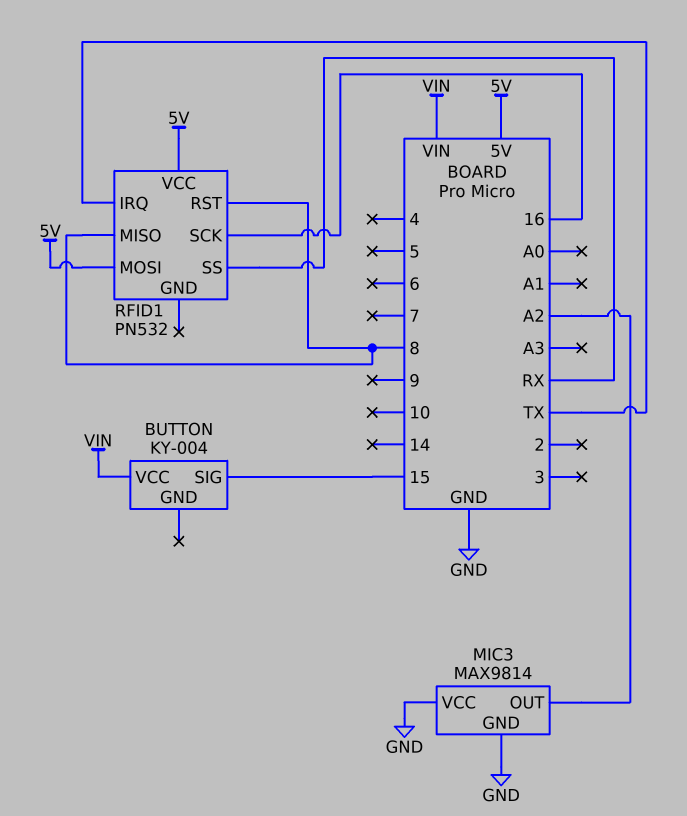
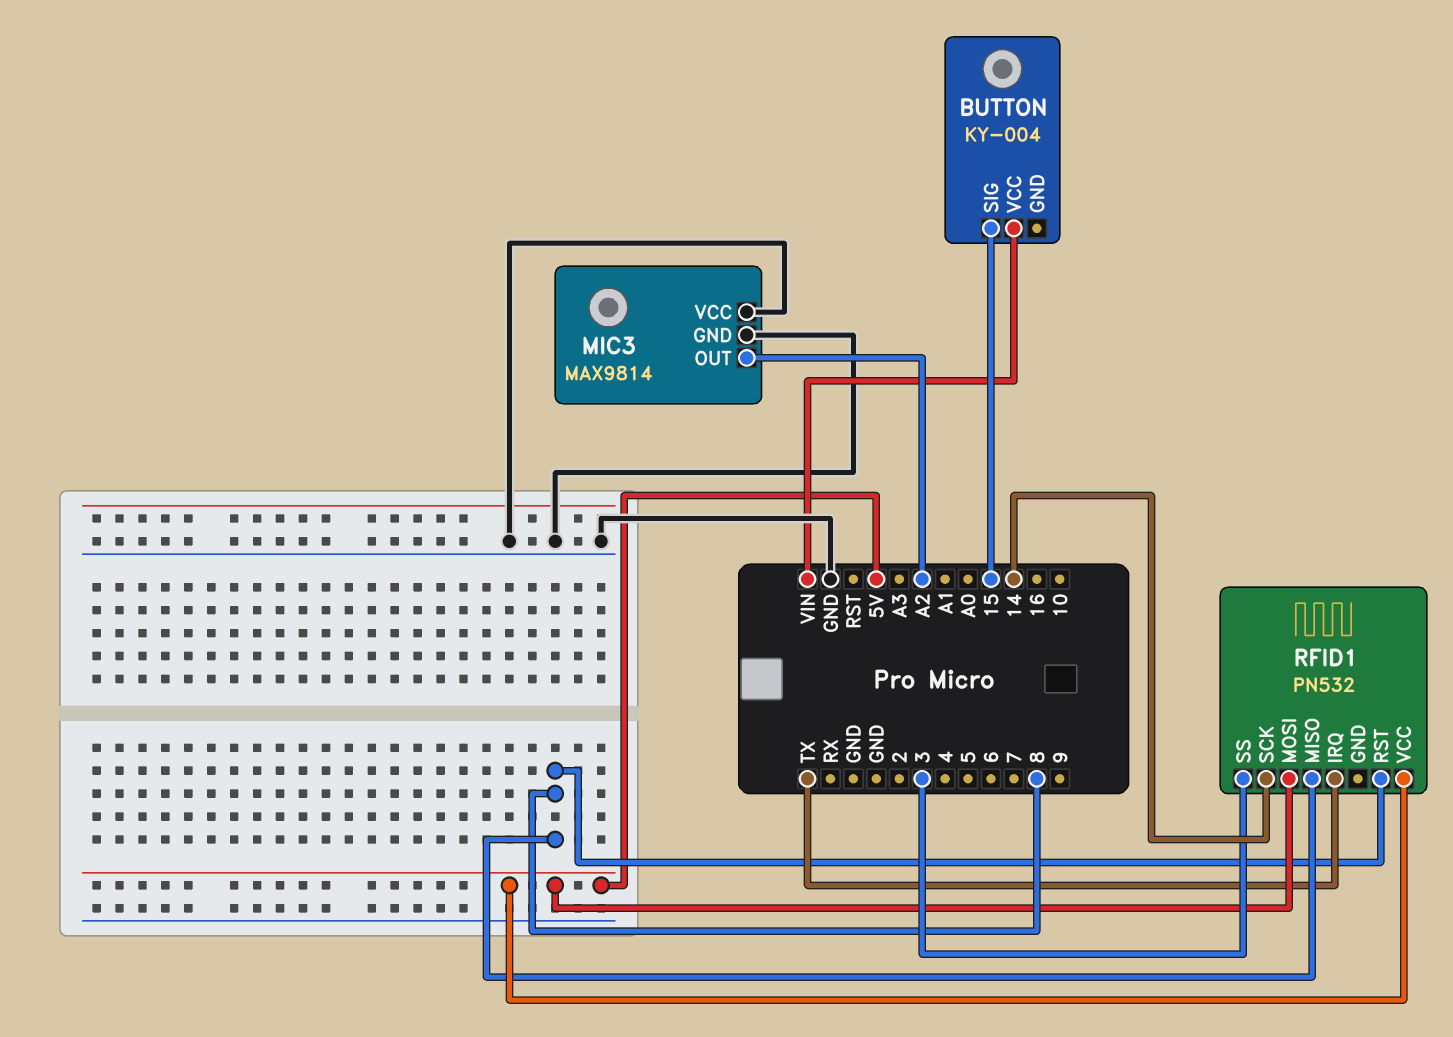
RFID1 pin SCK: 16 -> 14
RFID1 pin SS: RX -> 3

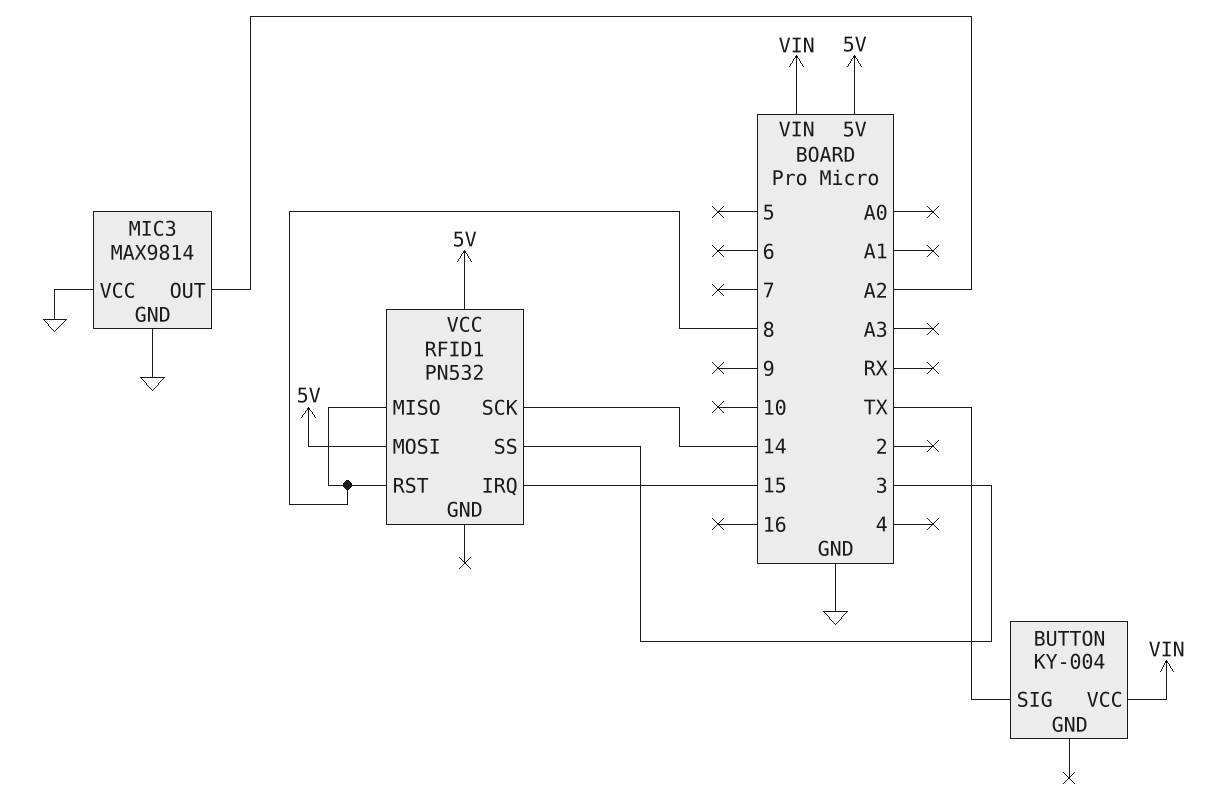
BUTTON pin SIG: 15 -> TX
RFID1 pin IRQ: TX -> 15

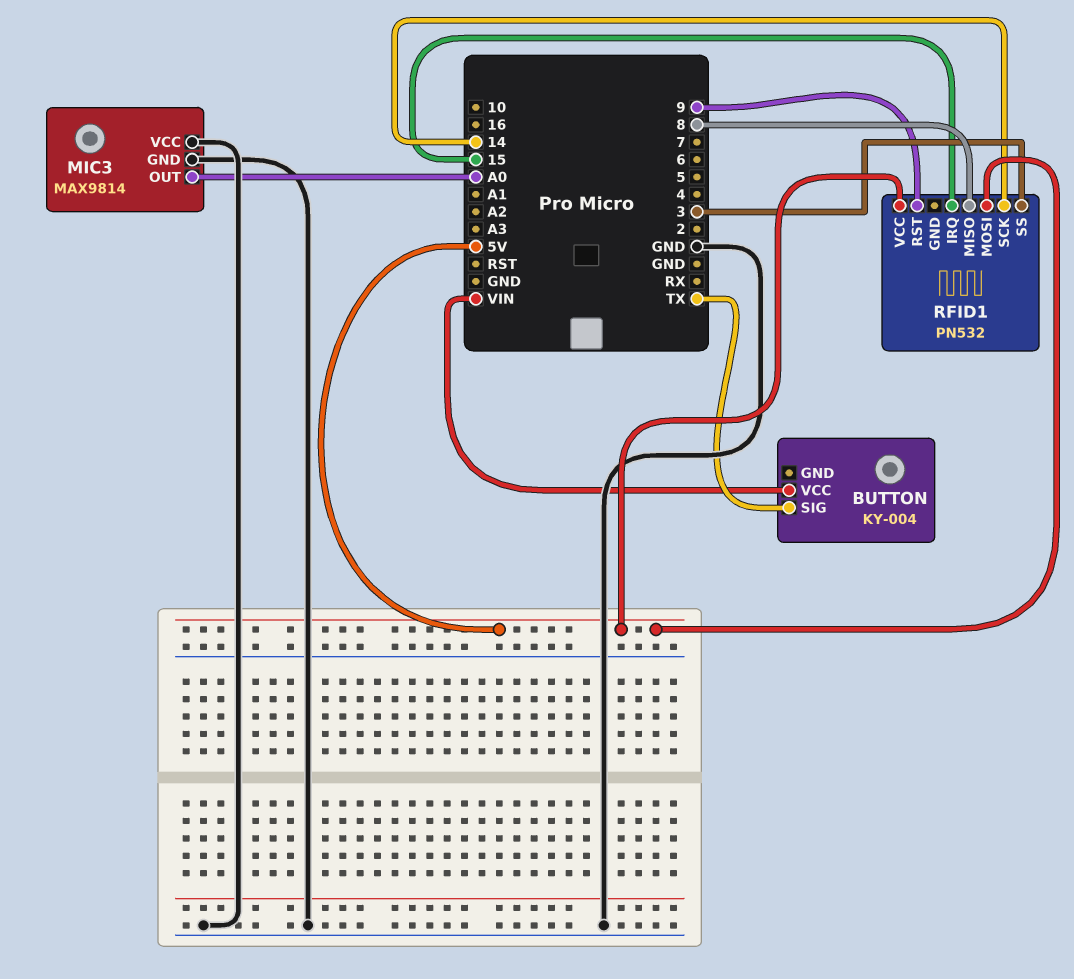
MIC3 pin OUT: A2 -> A0
RFID1 pin RST: 8 -> 9

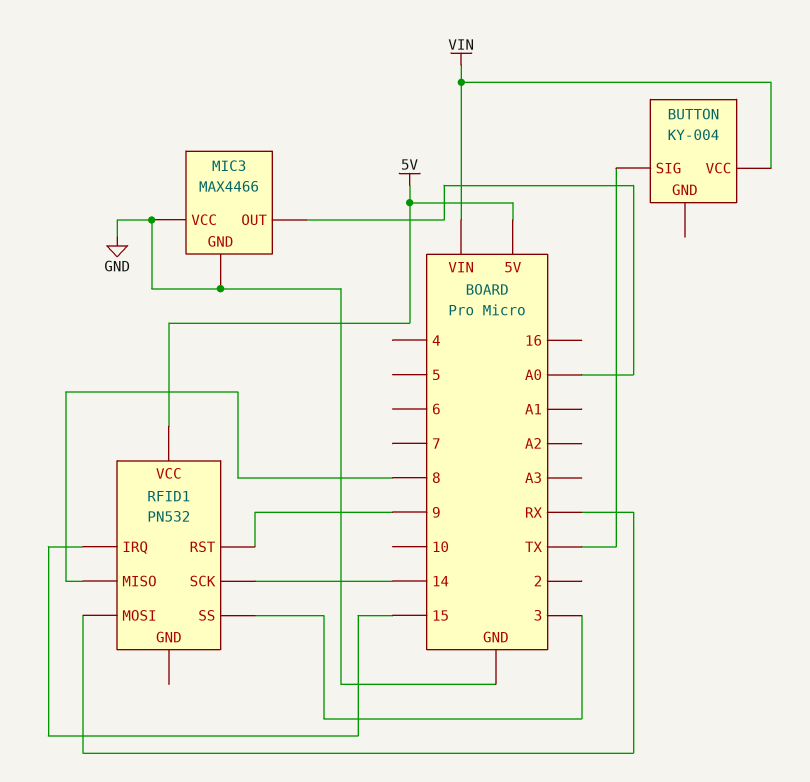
MIC3: MAX9814 -> MAX4466
RFID1 pin MOSI: 5V -> RX

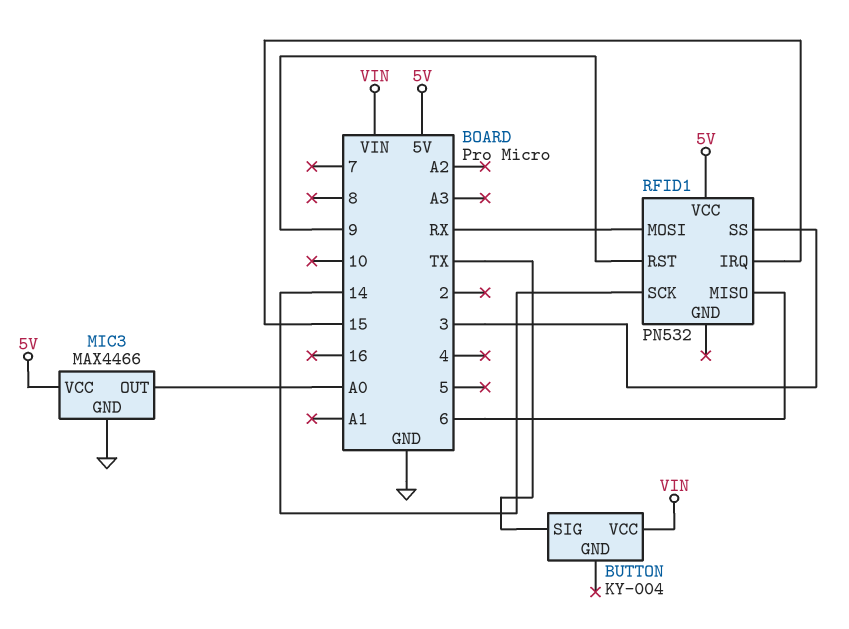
MIC3 pin VCC: GND -> 5V
RFID1 pin MISO: 8 -> 6

